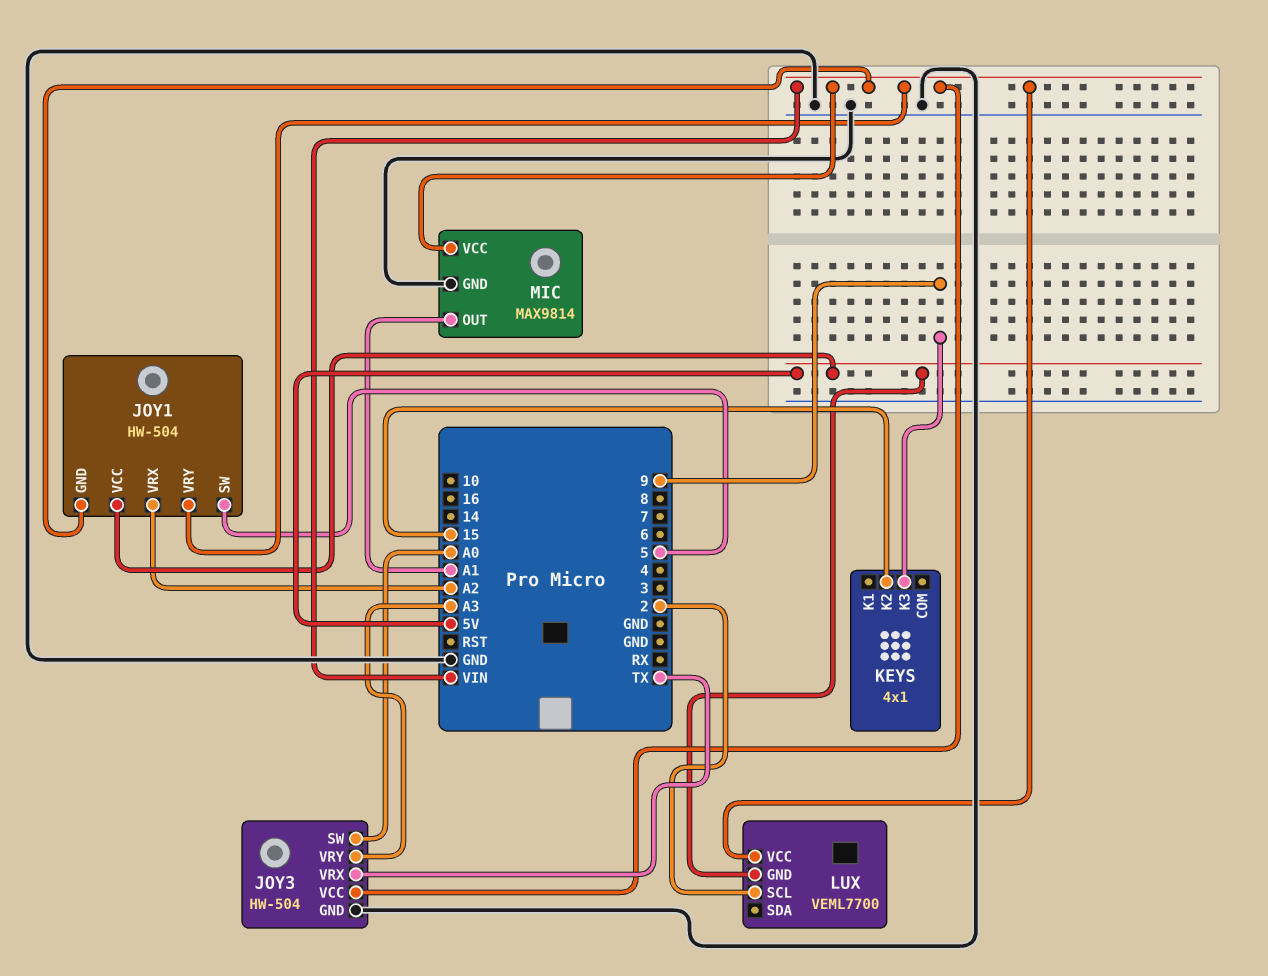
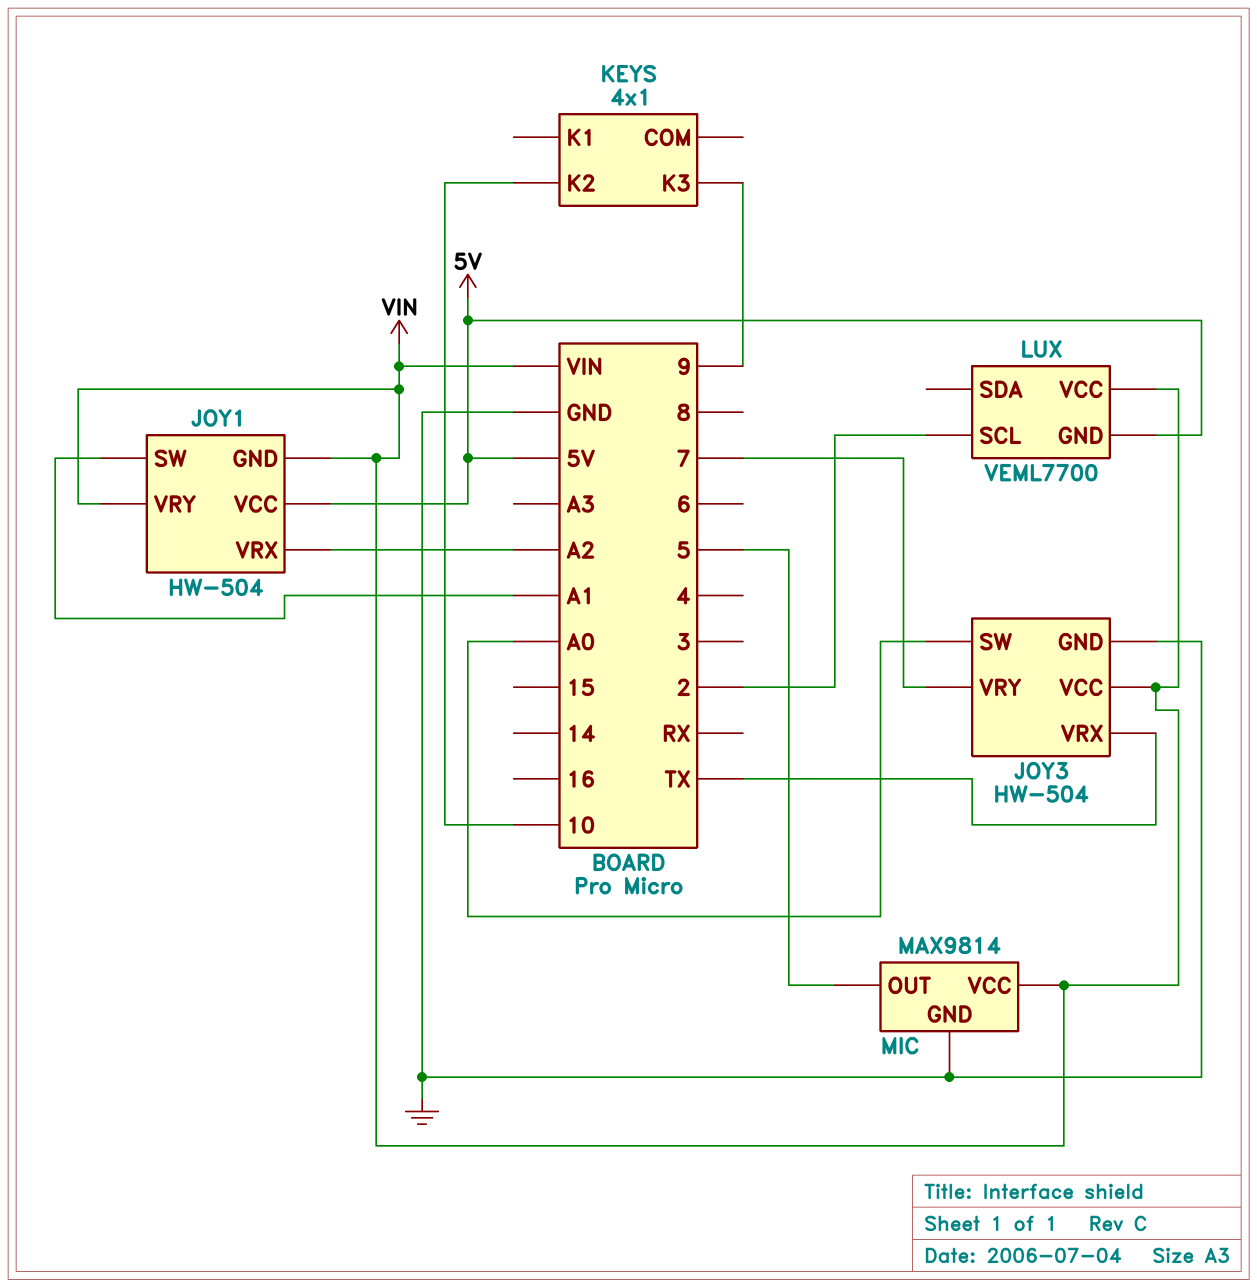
JOY1 pin SW: 5 -> A1
JOY3 pin VRY: A3 -> 7
KEYS pin K2: 15 -> 10
MIC pin OUT: A1 -> 5

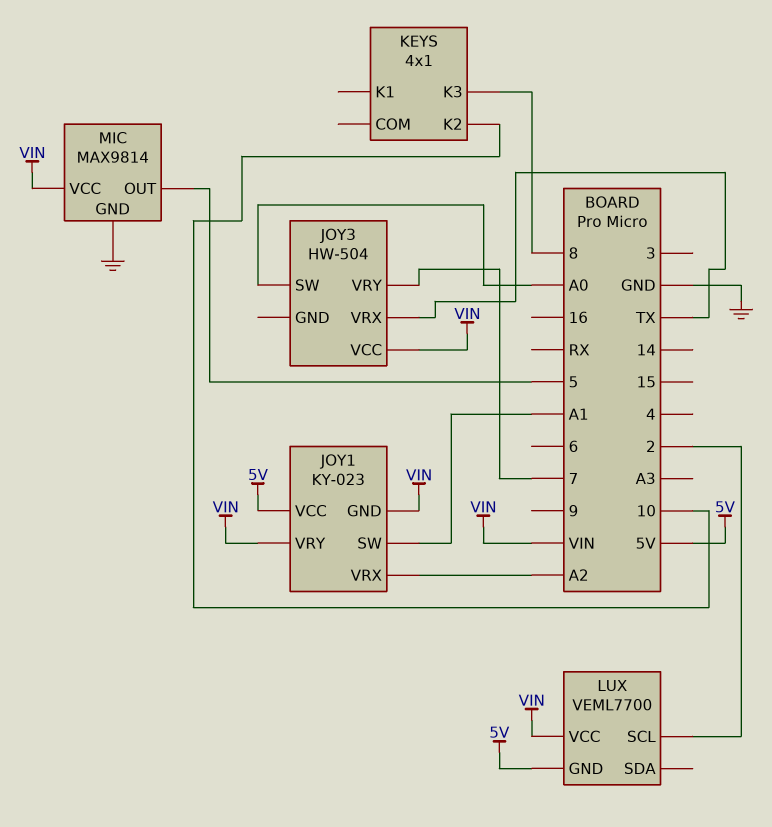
JOY1: HW-504 -> KY-023
JOY3 pin GND: GND -> none
KEYS pin K3: 9 -> 8

